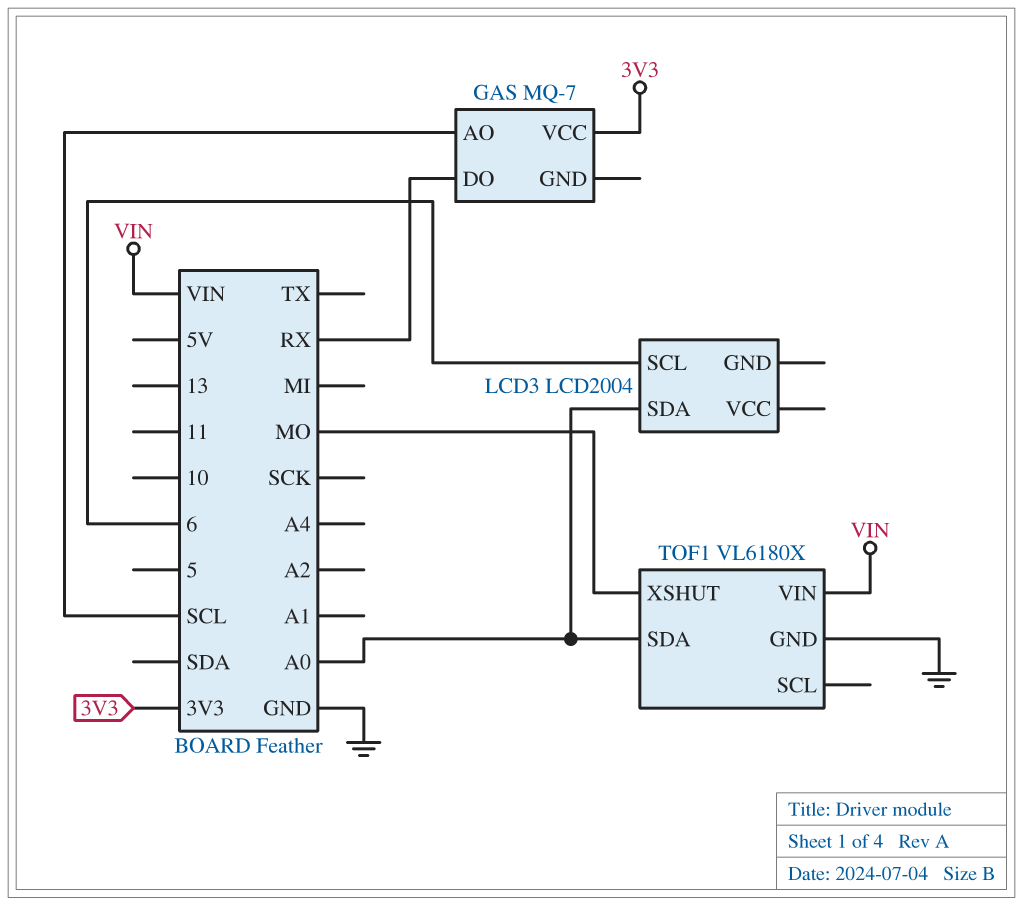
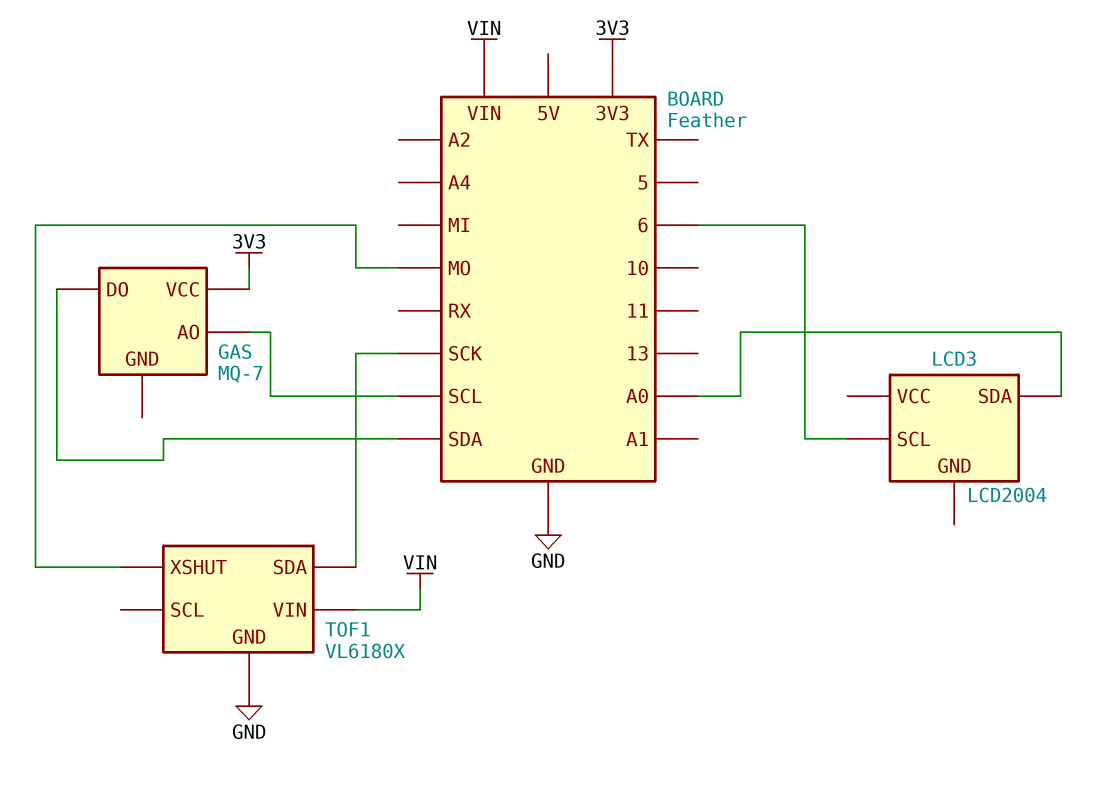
GAS pin DO: RX -> SDA
TOF1 pin SDA: A0 -> SCK

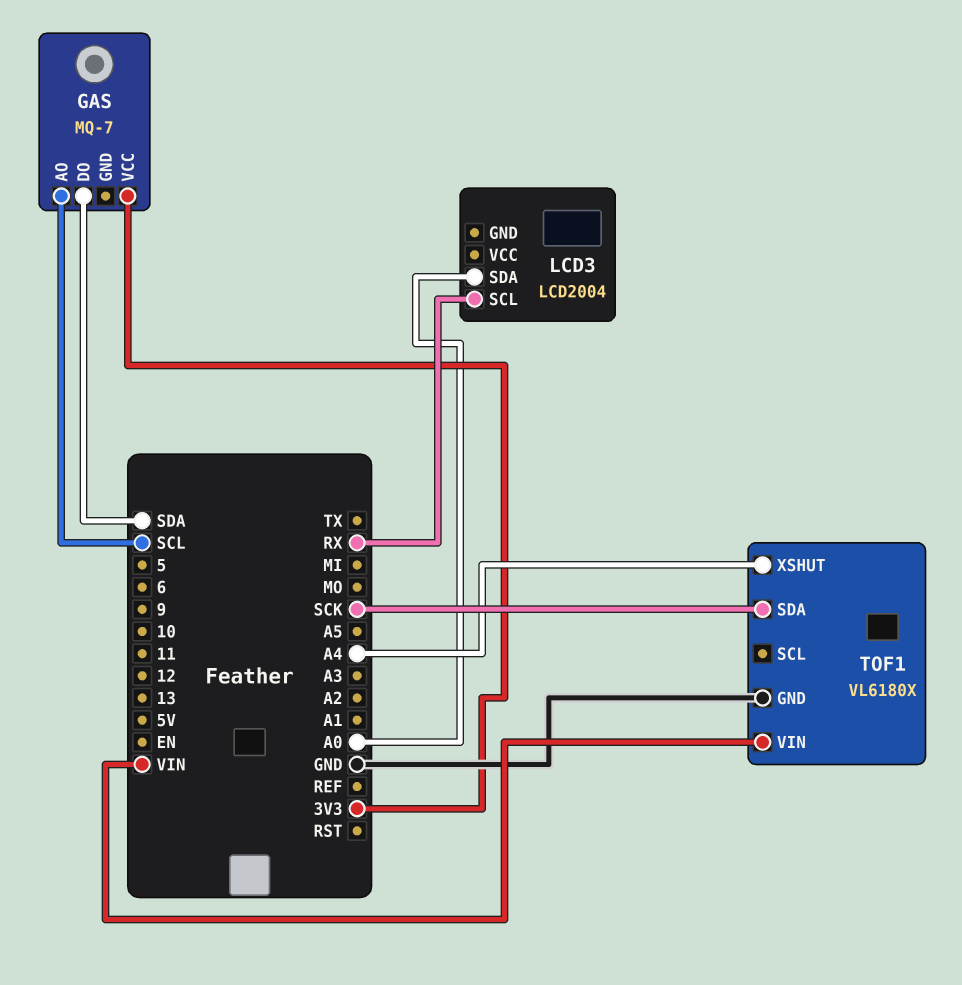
LCD3 pin SCL: 6 -> RX
TOF1 pin XSHUT: MO -> A4

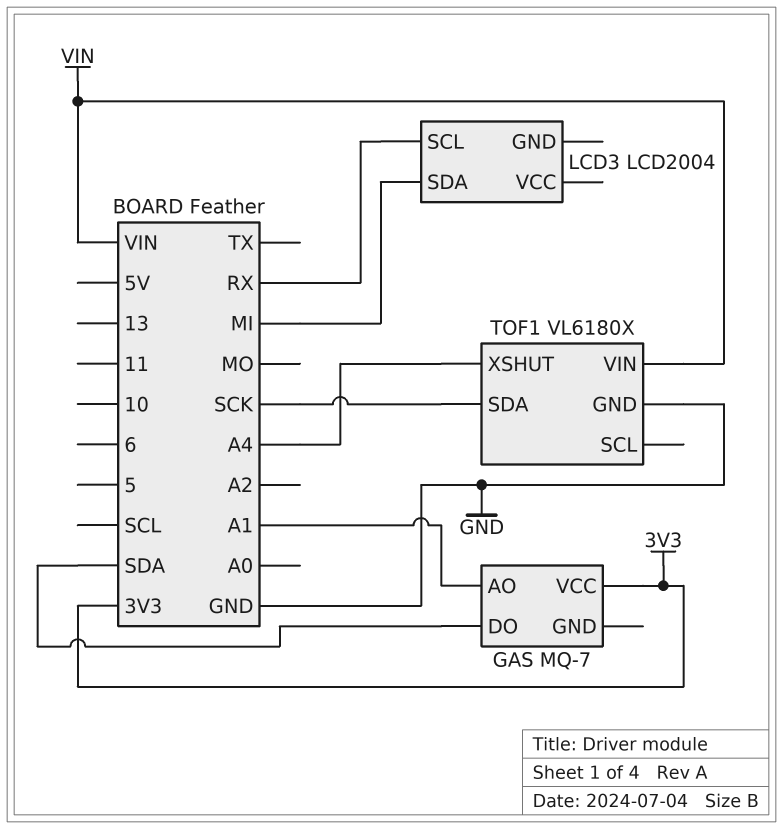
GAS pin AO: SCL -> A1
LCD3 pin SDA: A0 -> MI

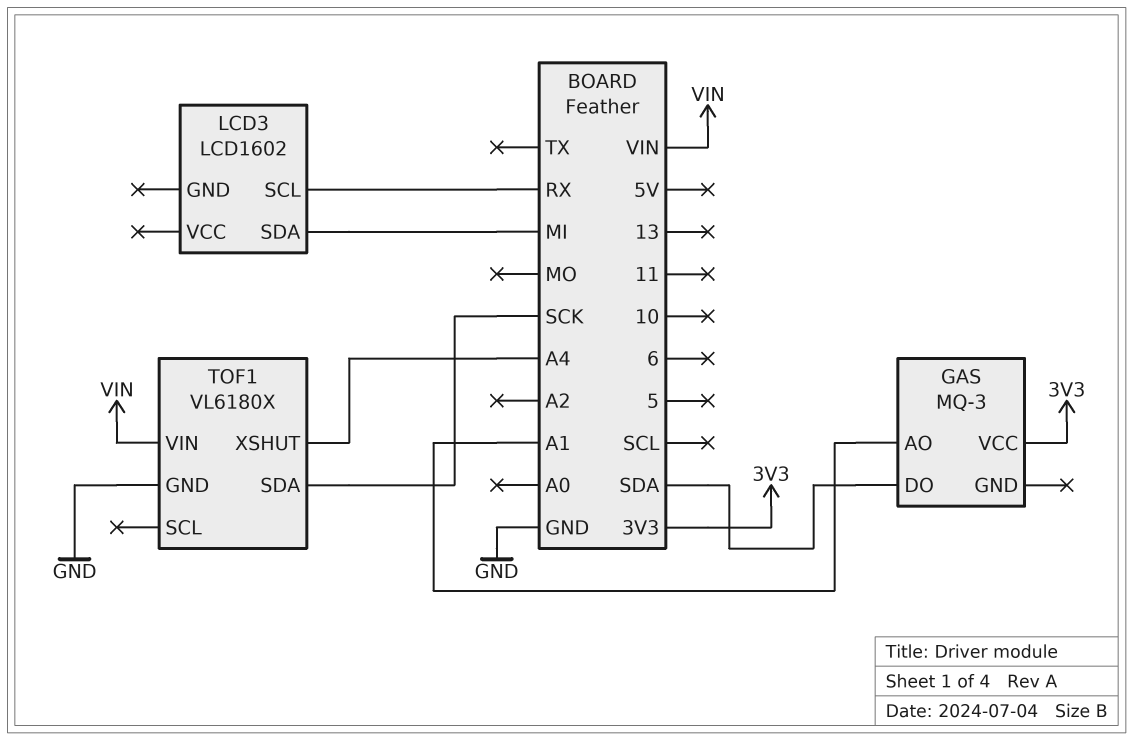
GAS: MQ-7 -> MQ-3
LCD3: LCD2004 -> LCD1602

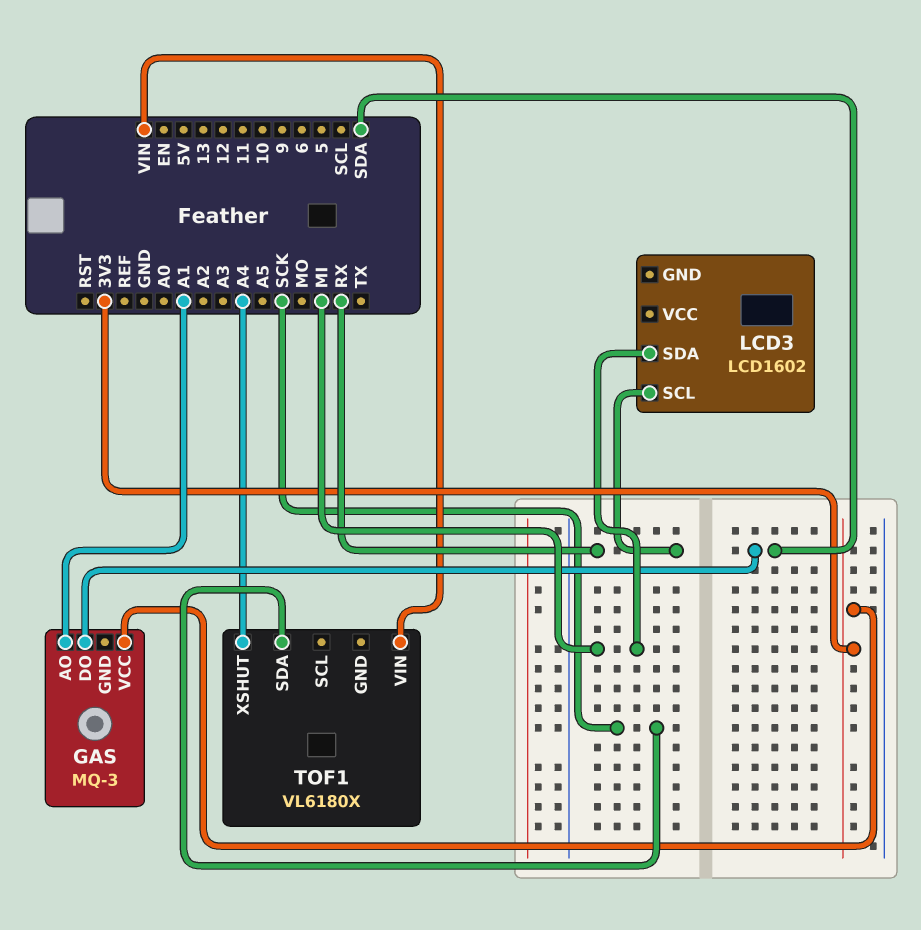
TOF1 pin GND: GND -> none

